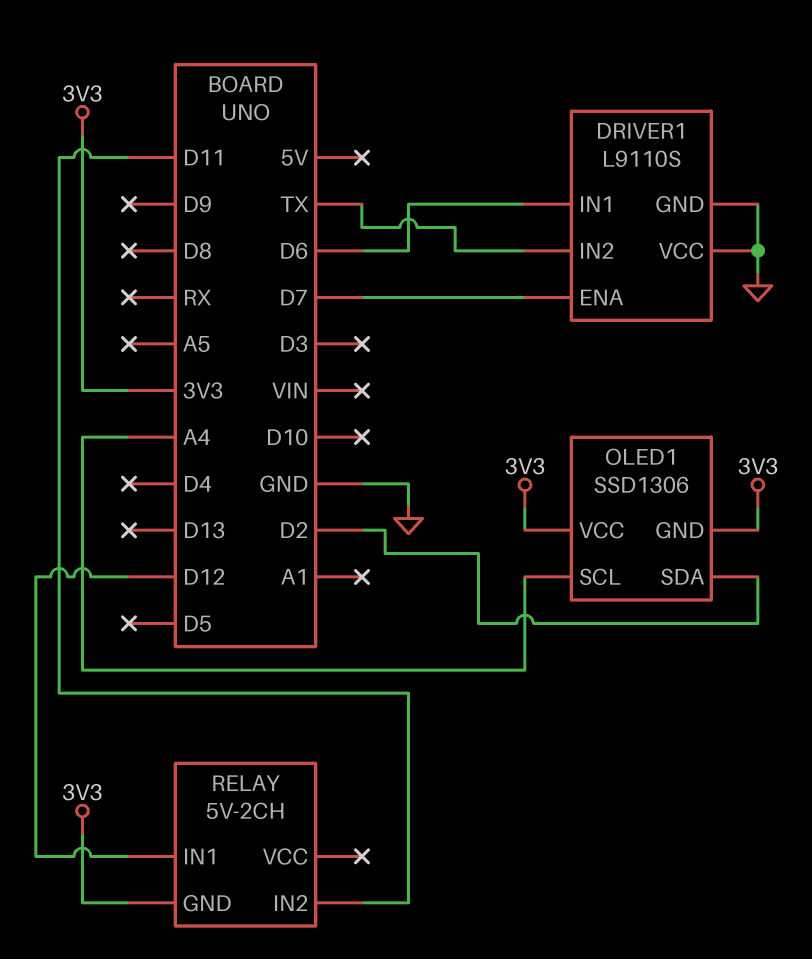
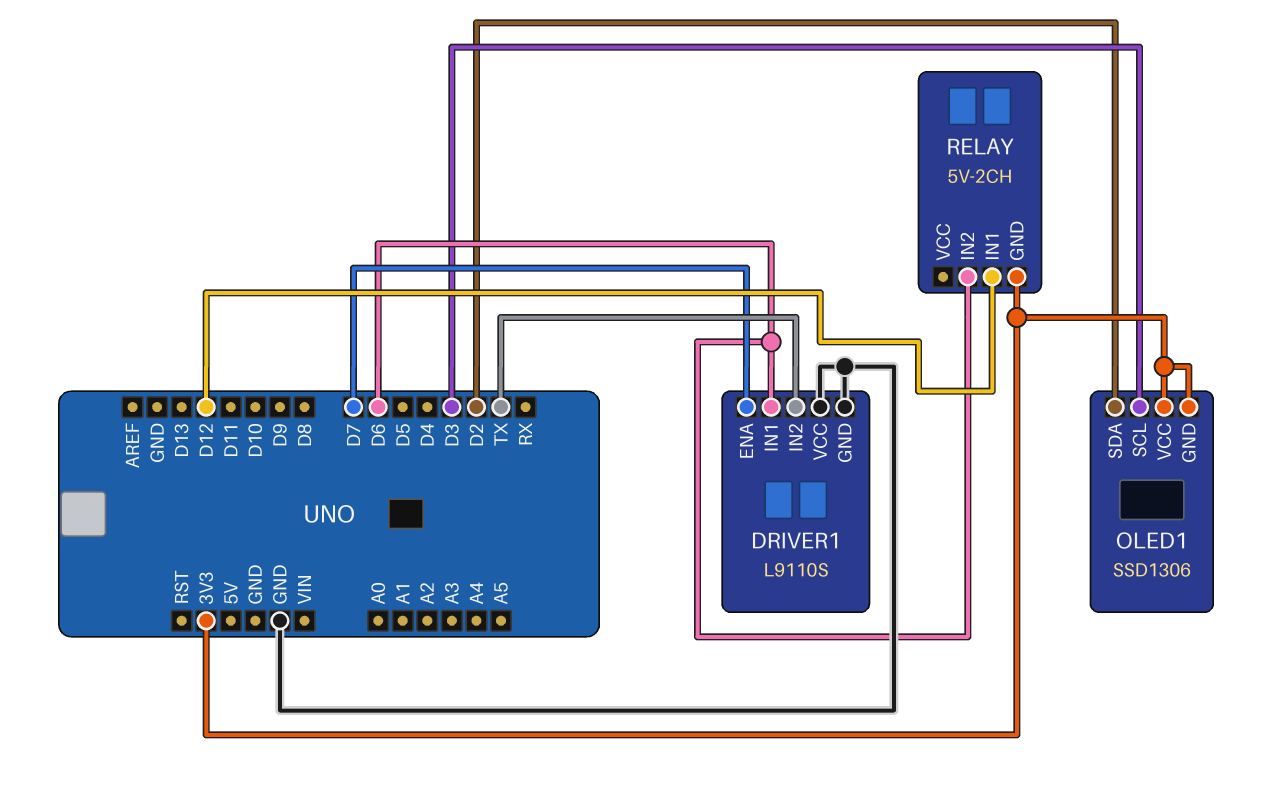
OLED1 pin SCL: A4 -> D3
RELAY pin IN2: D11 -> D6

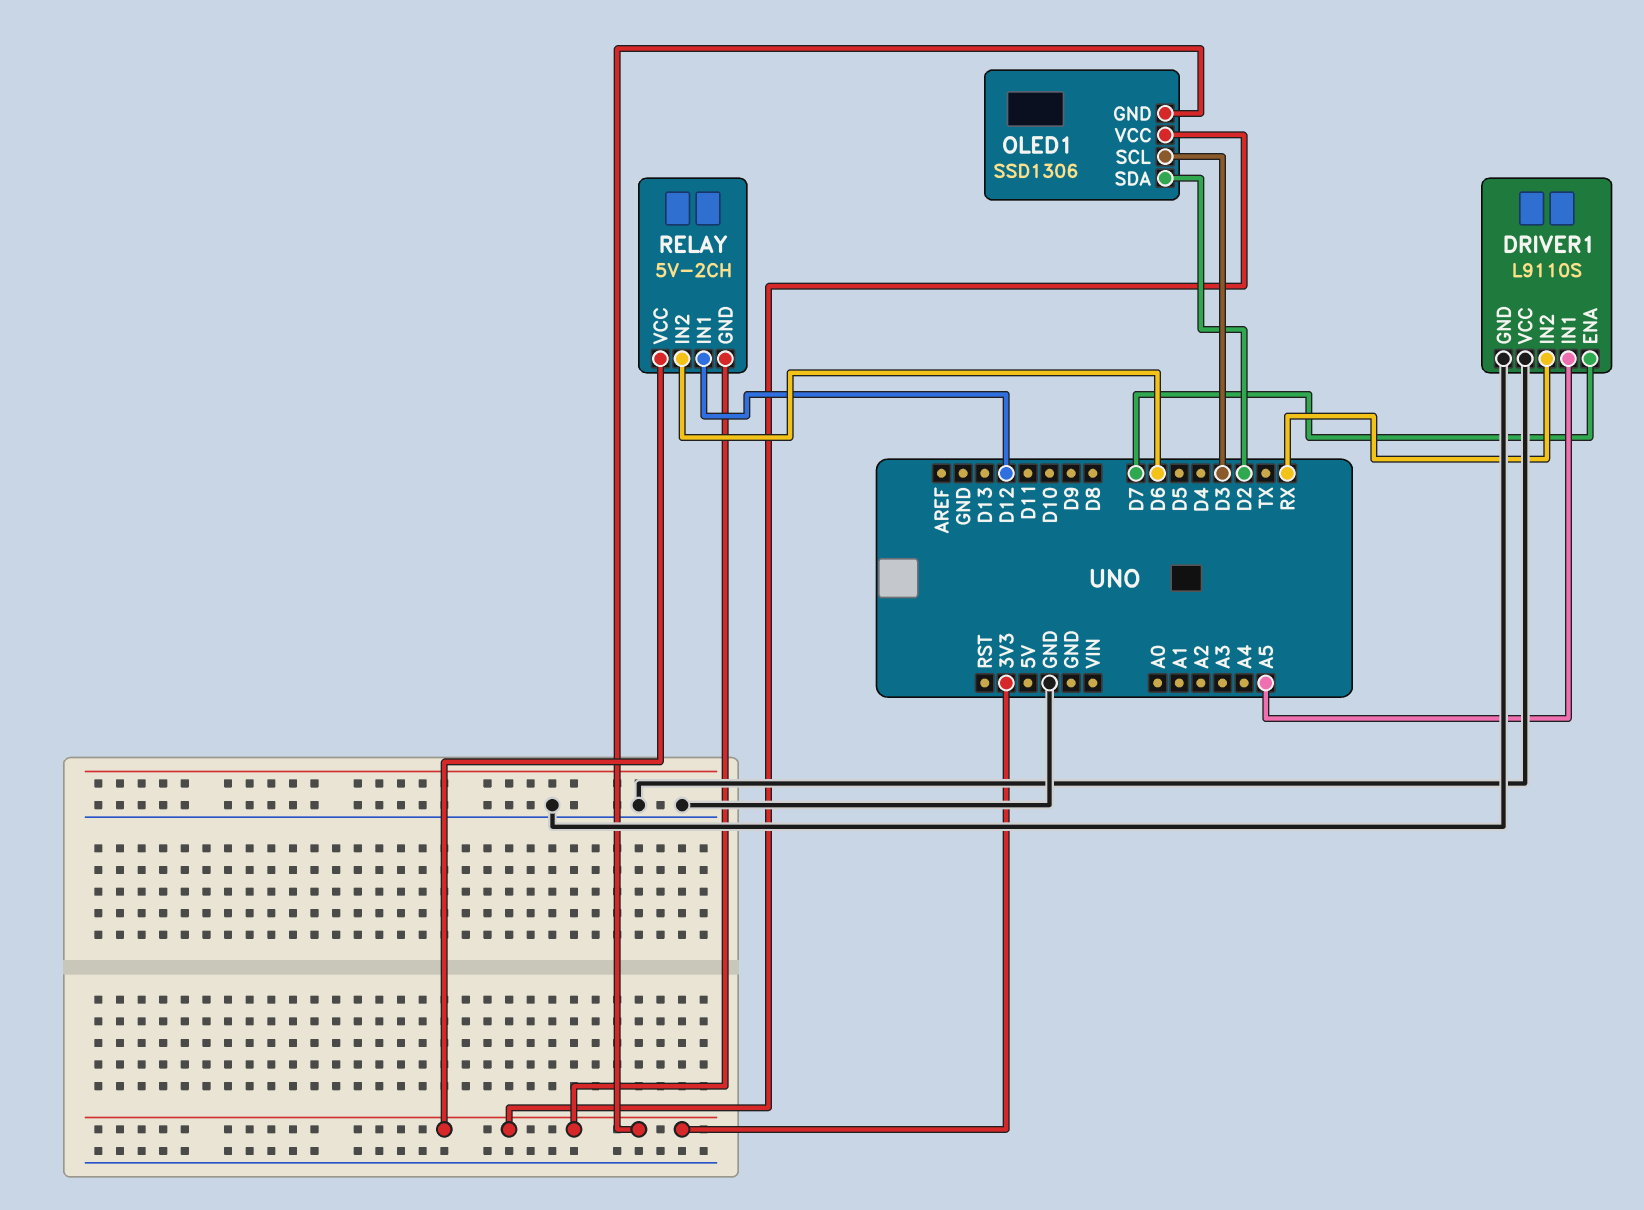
DRIVER1 pin IN1: D6 -> A5
DRIVER1 pin IN2: TX -> RX
RELAY pin VCC: none -> 3V3

